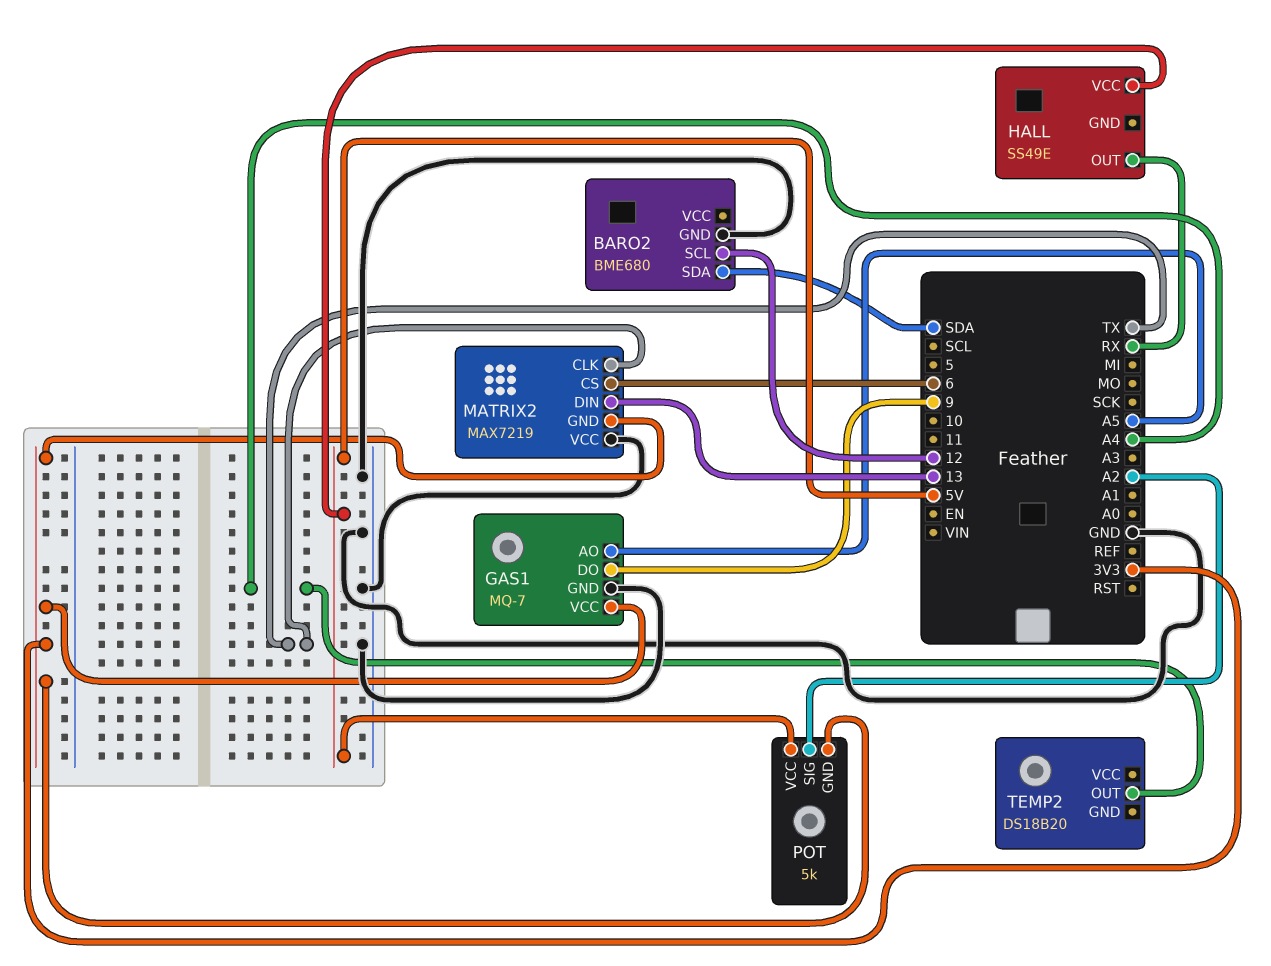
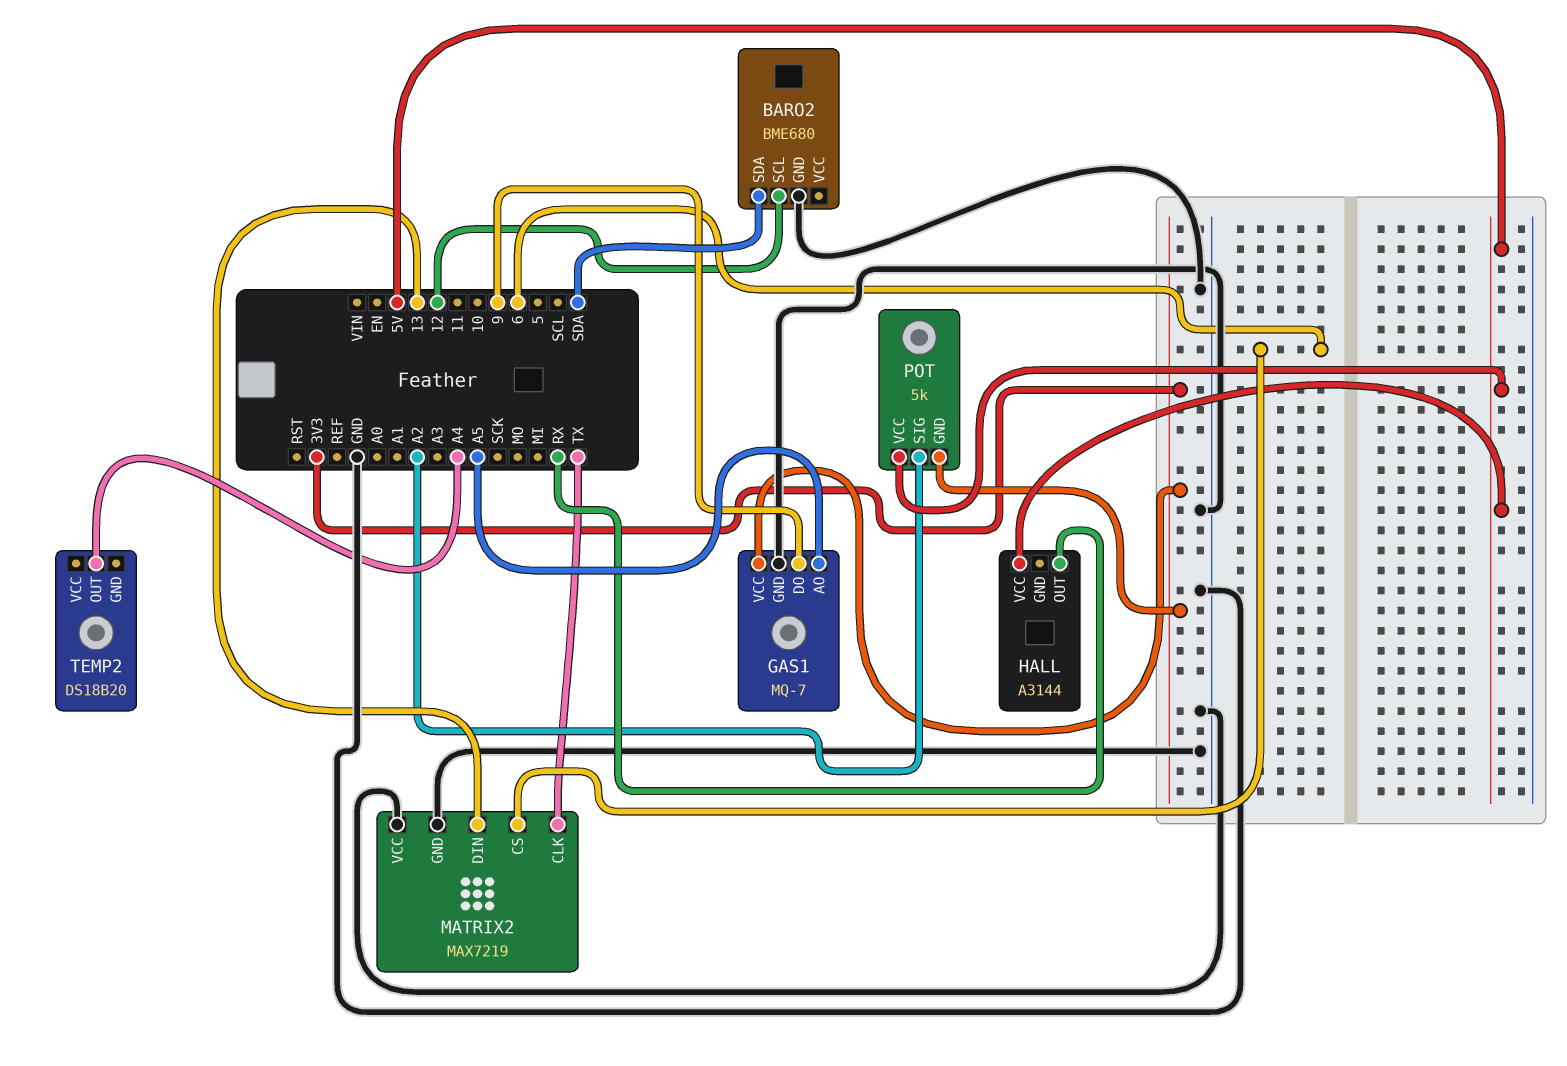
HALL: SS49E -> A3144
MATRIX2 pin GND: 3V3 -> GND

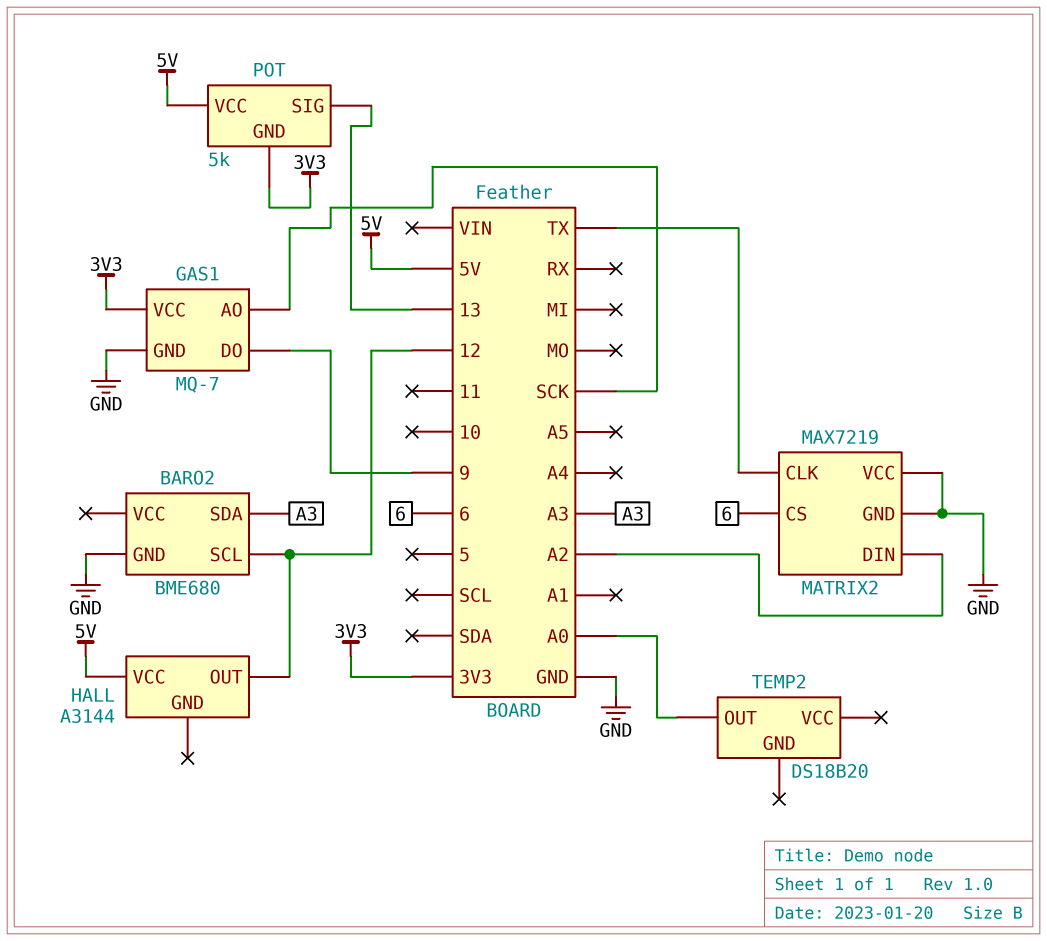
BARO2 pin SDA: SDA -> A3
GAS1 pin AO: A5 -> SCK
HALL pin OUT: RX -> 12
MATRIX2 pin DIN: 13 -> A2
POT pin SIG: A2 -> 13
TEMP2 pin OUT: A4 -> A0

